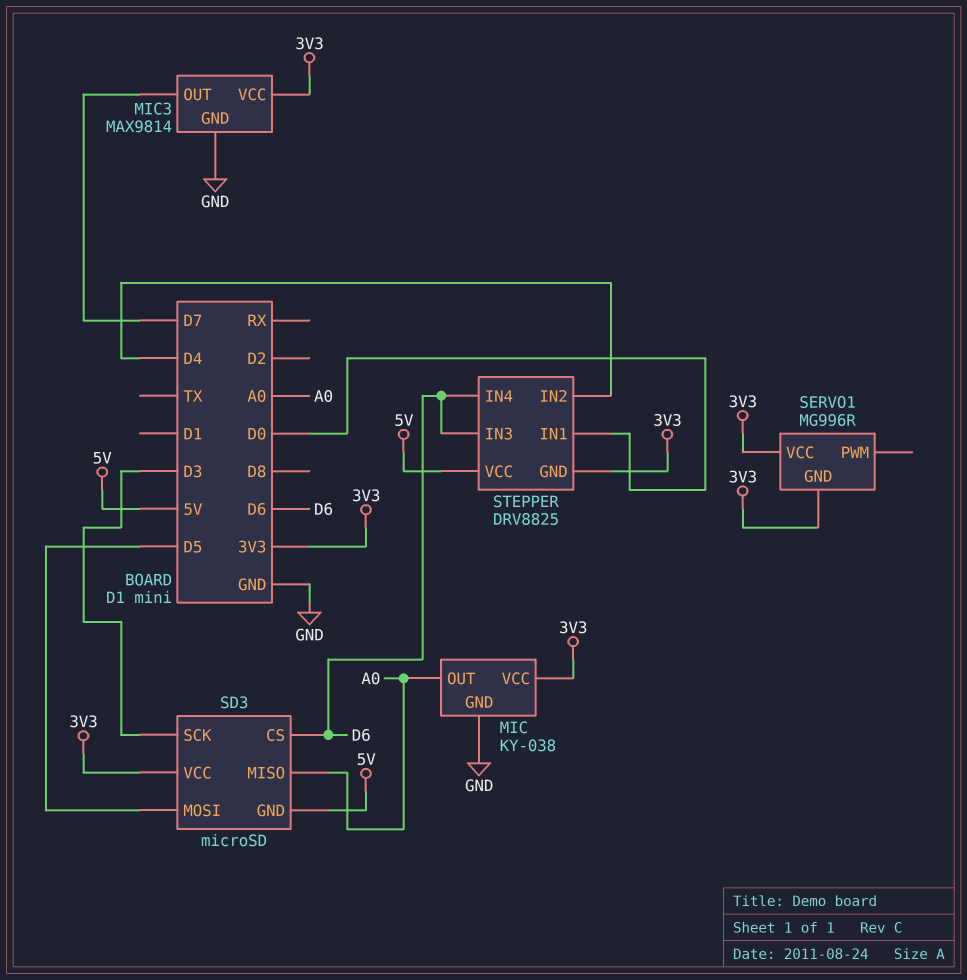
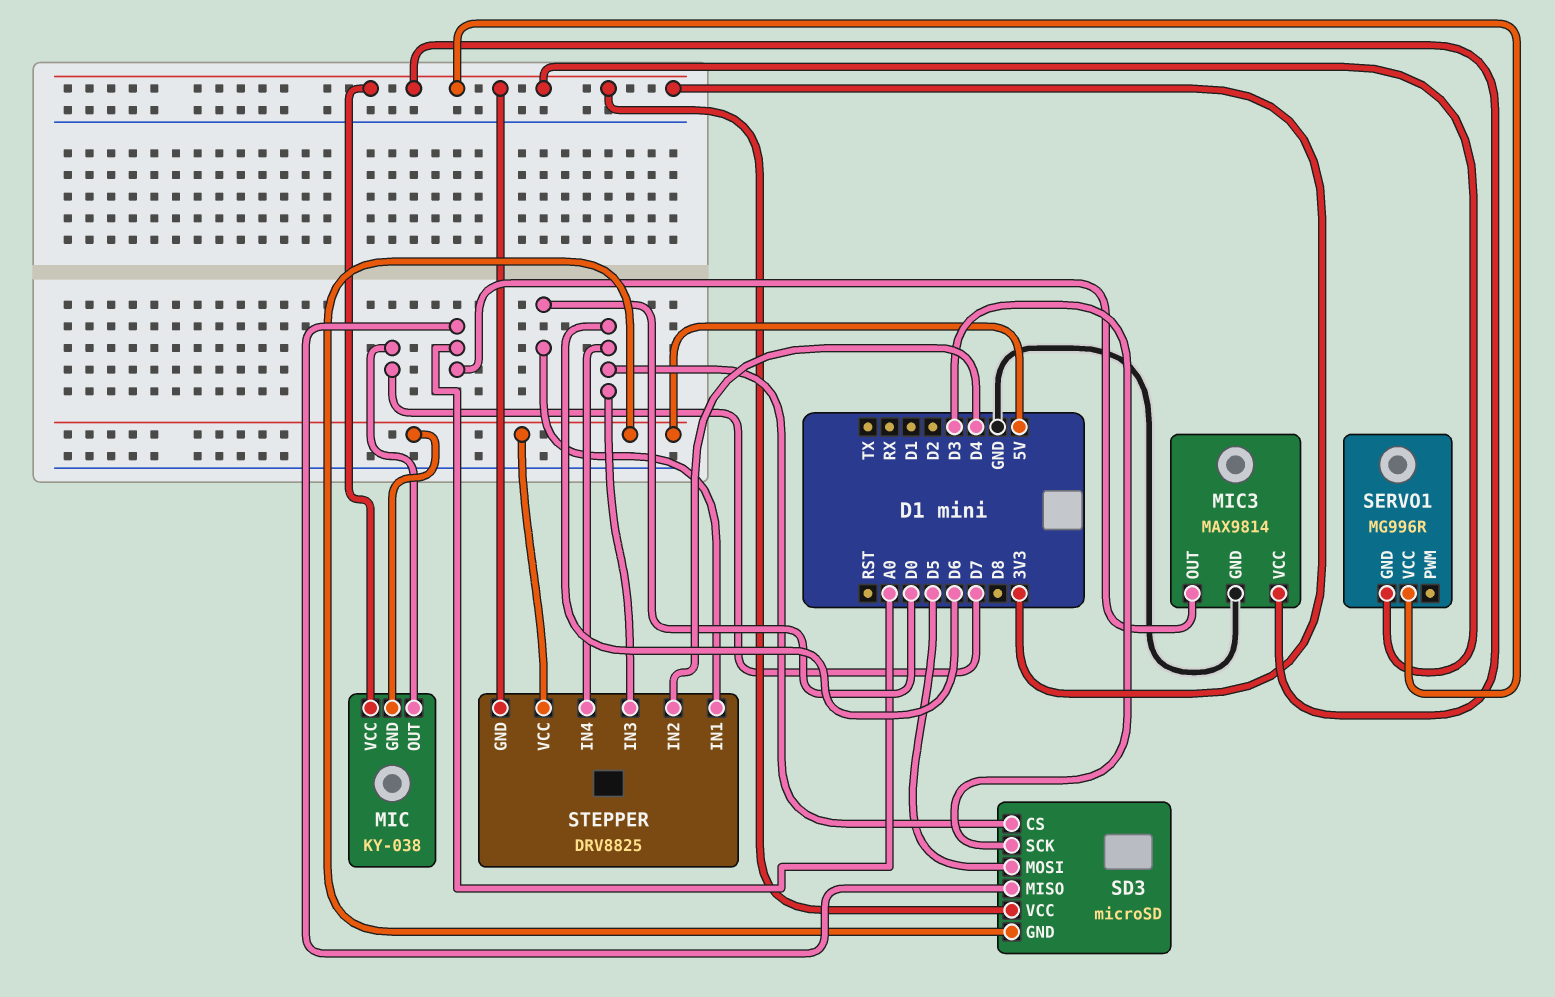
MIC pin GND: GND -> 5V
MIC pin OUT: A0 -> D7
MIC3 pin OUT: D7 -> A0

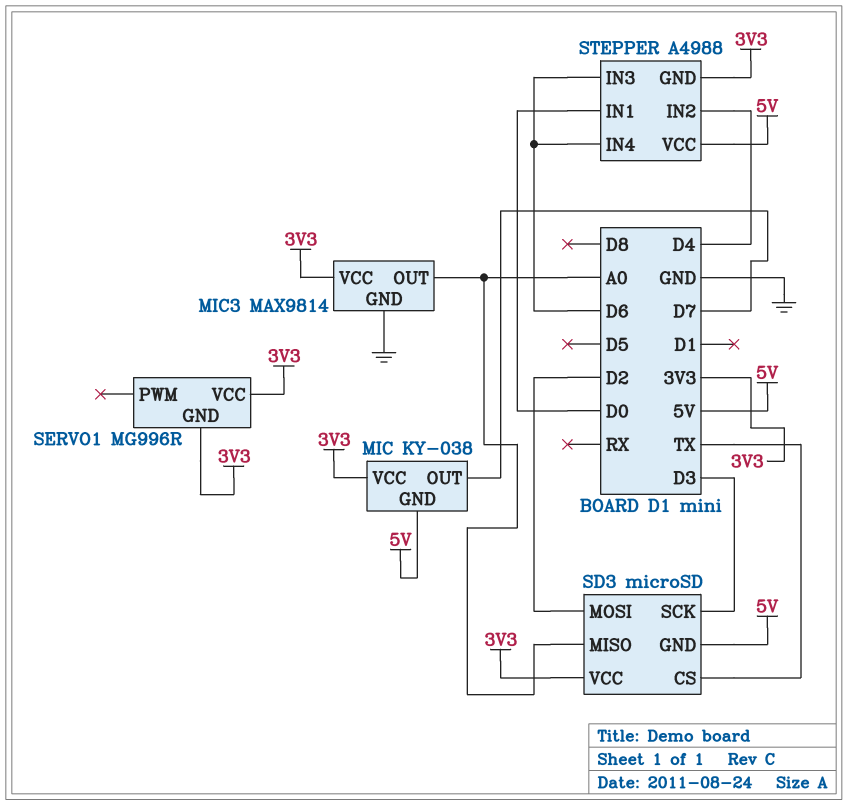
SD3 pin CS: D6 -> TX
SD3 pin MOSI: D5 -> D2
STEPPER: DRV8825 -> A4988

